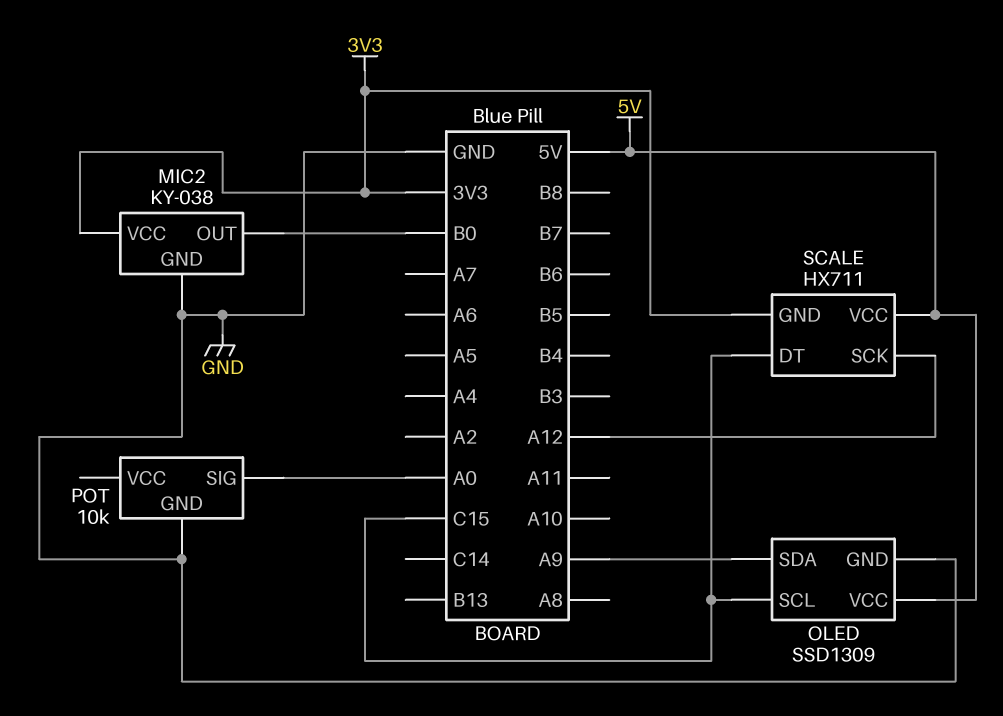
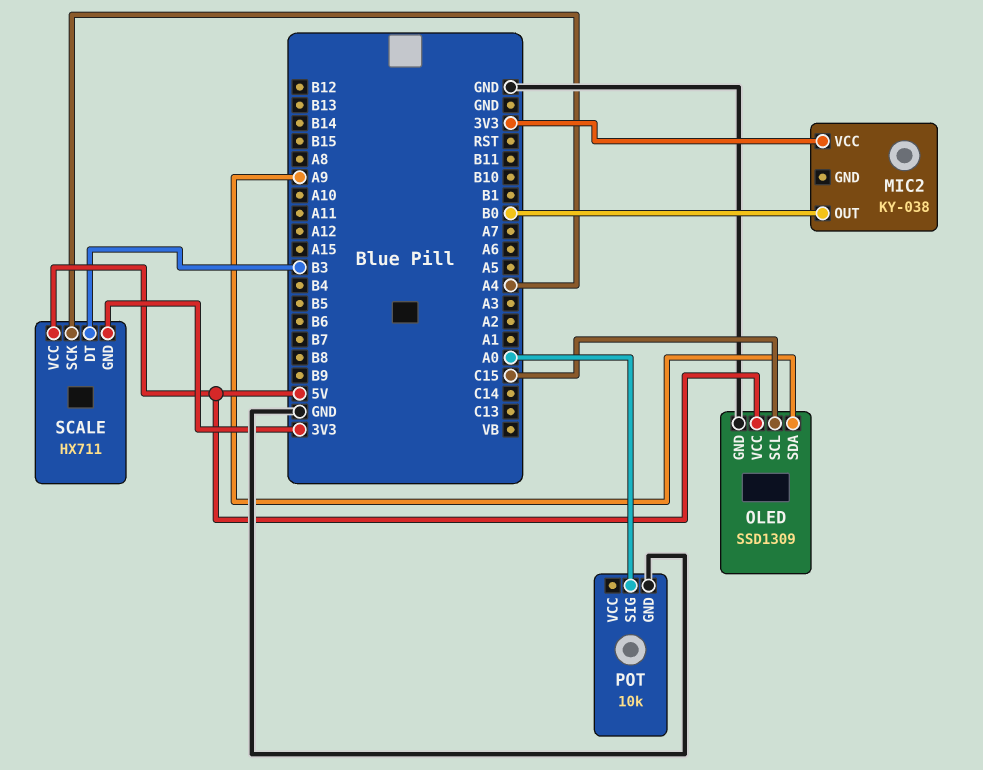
MIC2 pin GND: GND -> none
SCALE pin DT: C15 -> B3
SCALE pin SCK: A12 -> A4

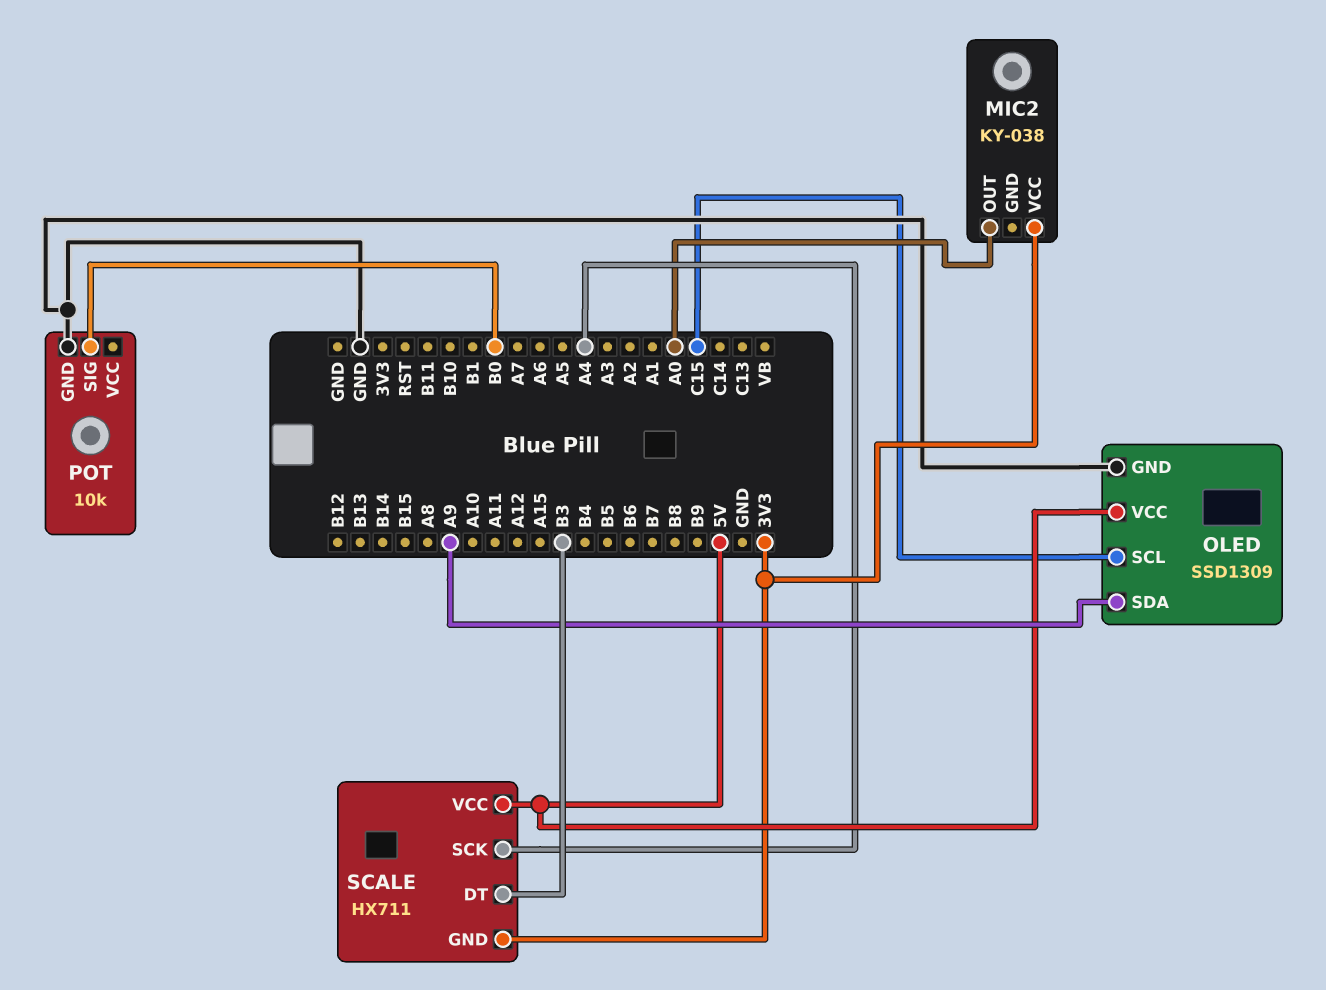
MIC2 pin OUT: B0 -> A0
POT pin SIG: A0 -> B0

